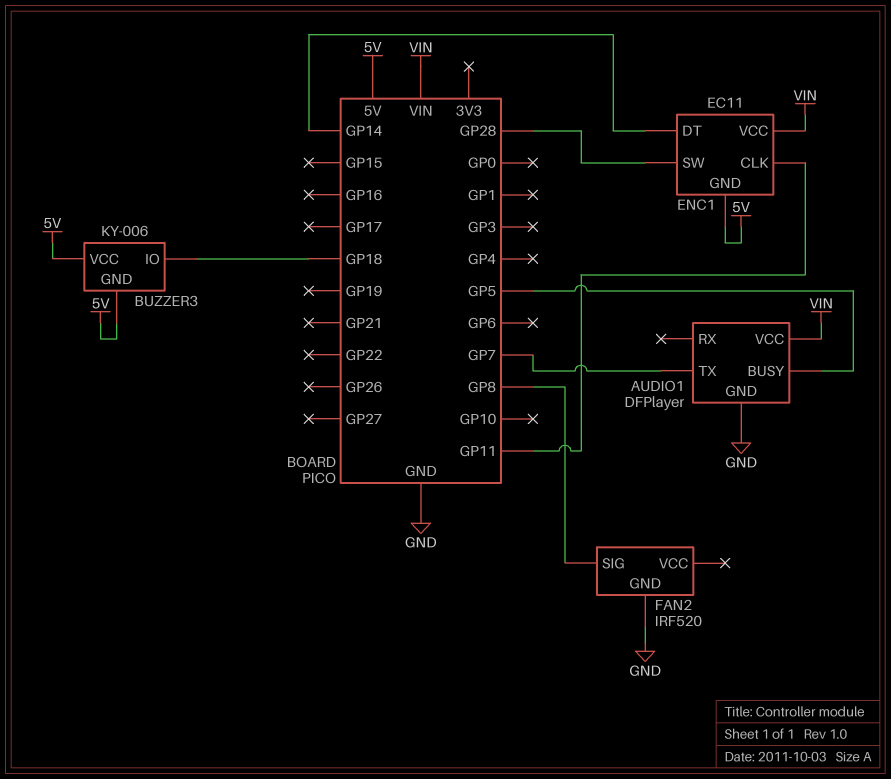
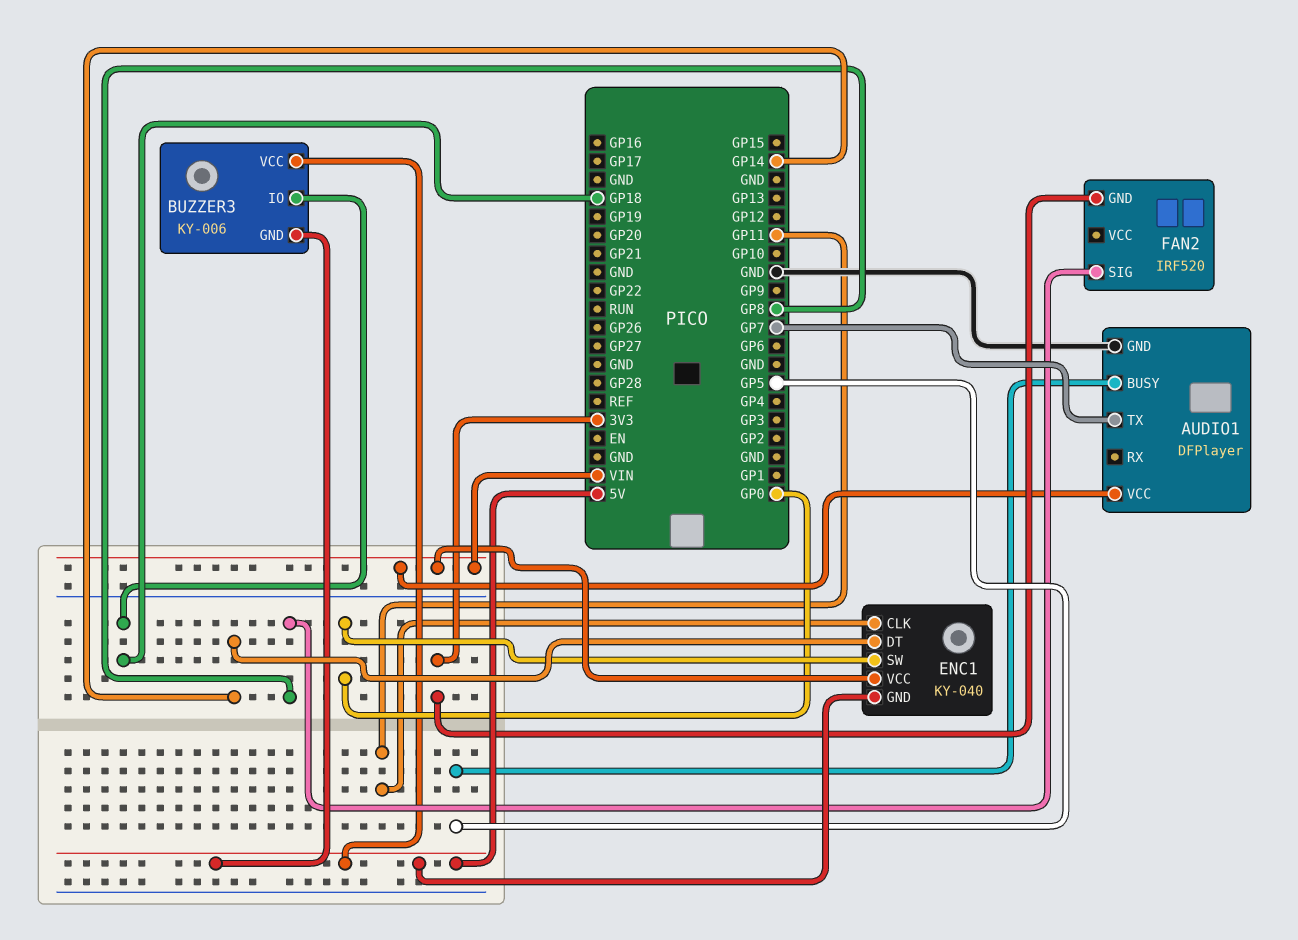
ENC1: EC11 -> KY-040
ENC1 pin SW: GP28 -> GP0
FAN2 pin GND: GND -> 3V3

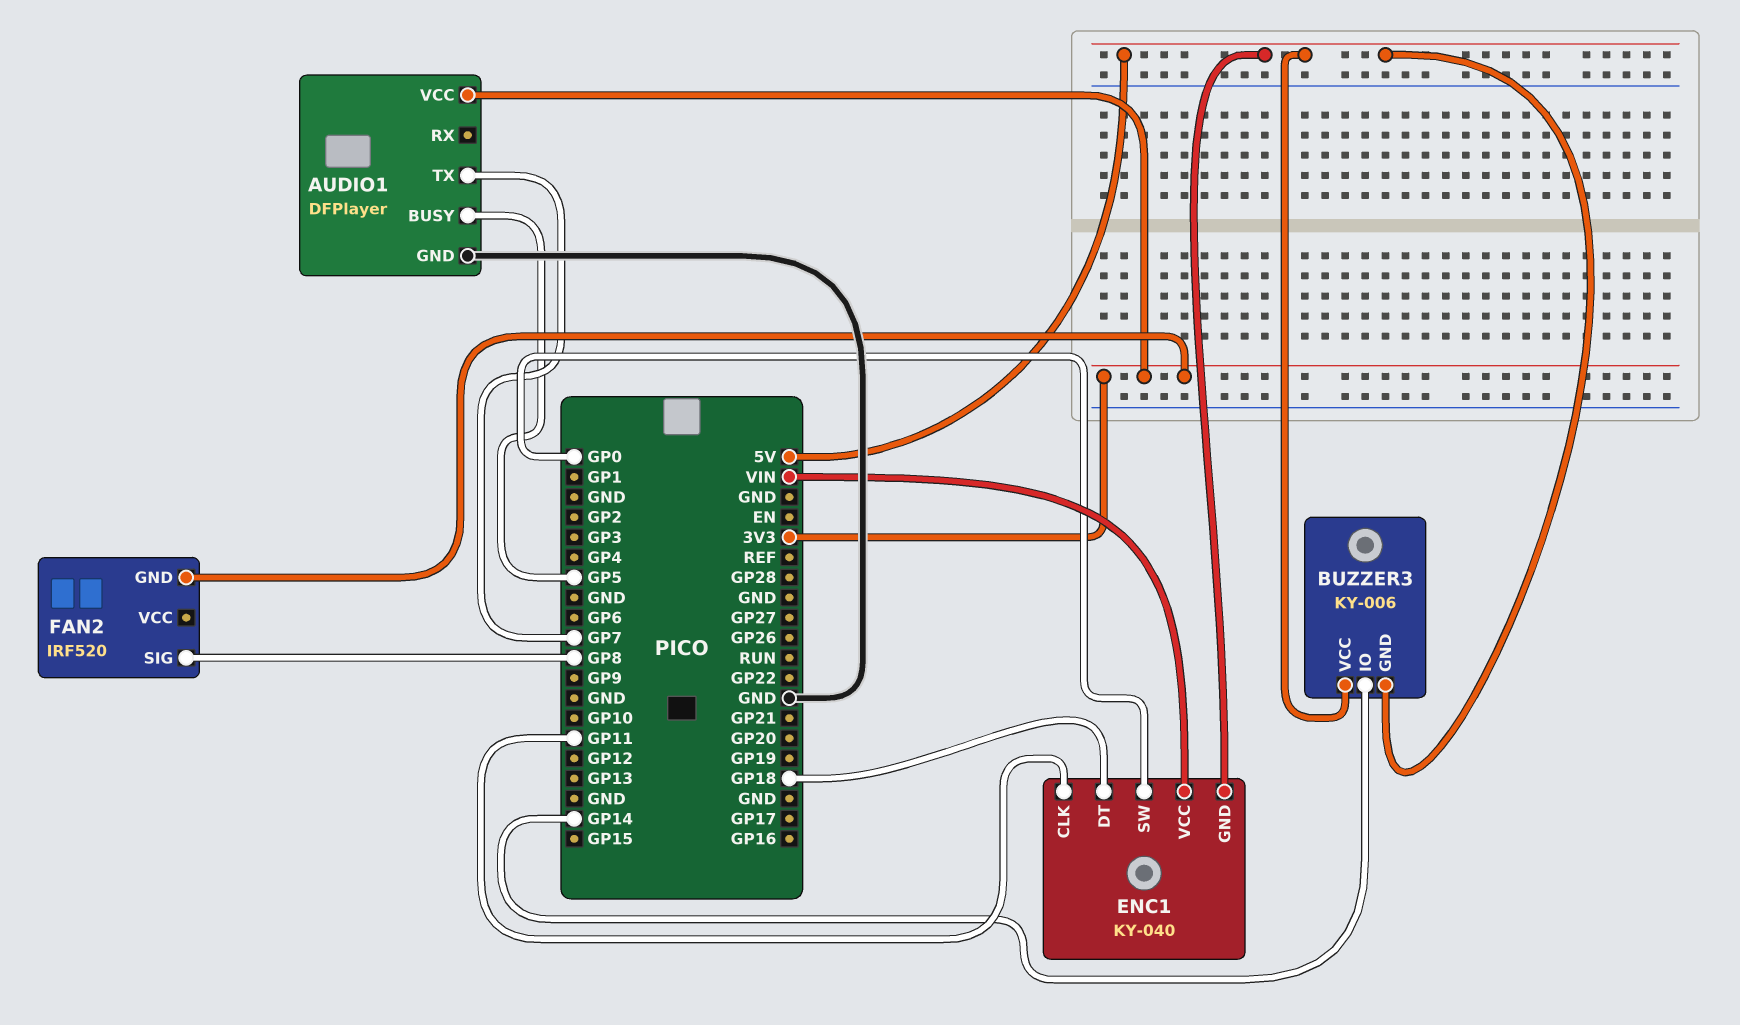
AUDIO1 pin VCC: VIN -> 3V3
BUZZER3 pin IO: GP18 -> GP14
ENC1 pin DT: GP14 -> GP18

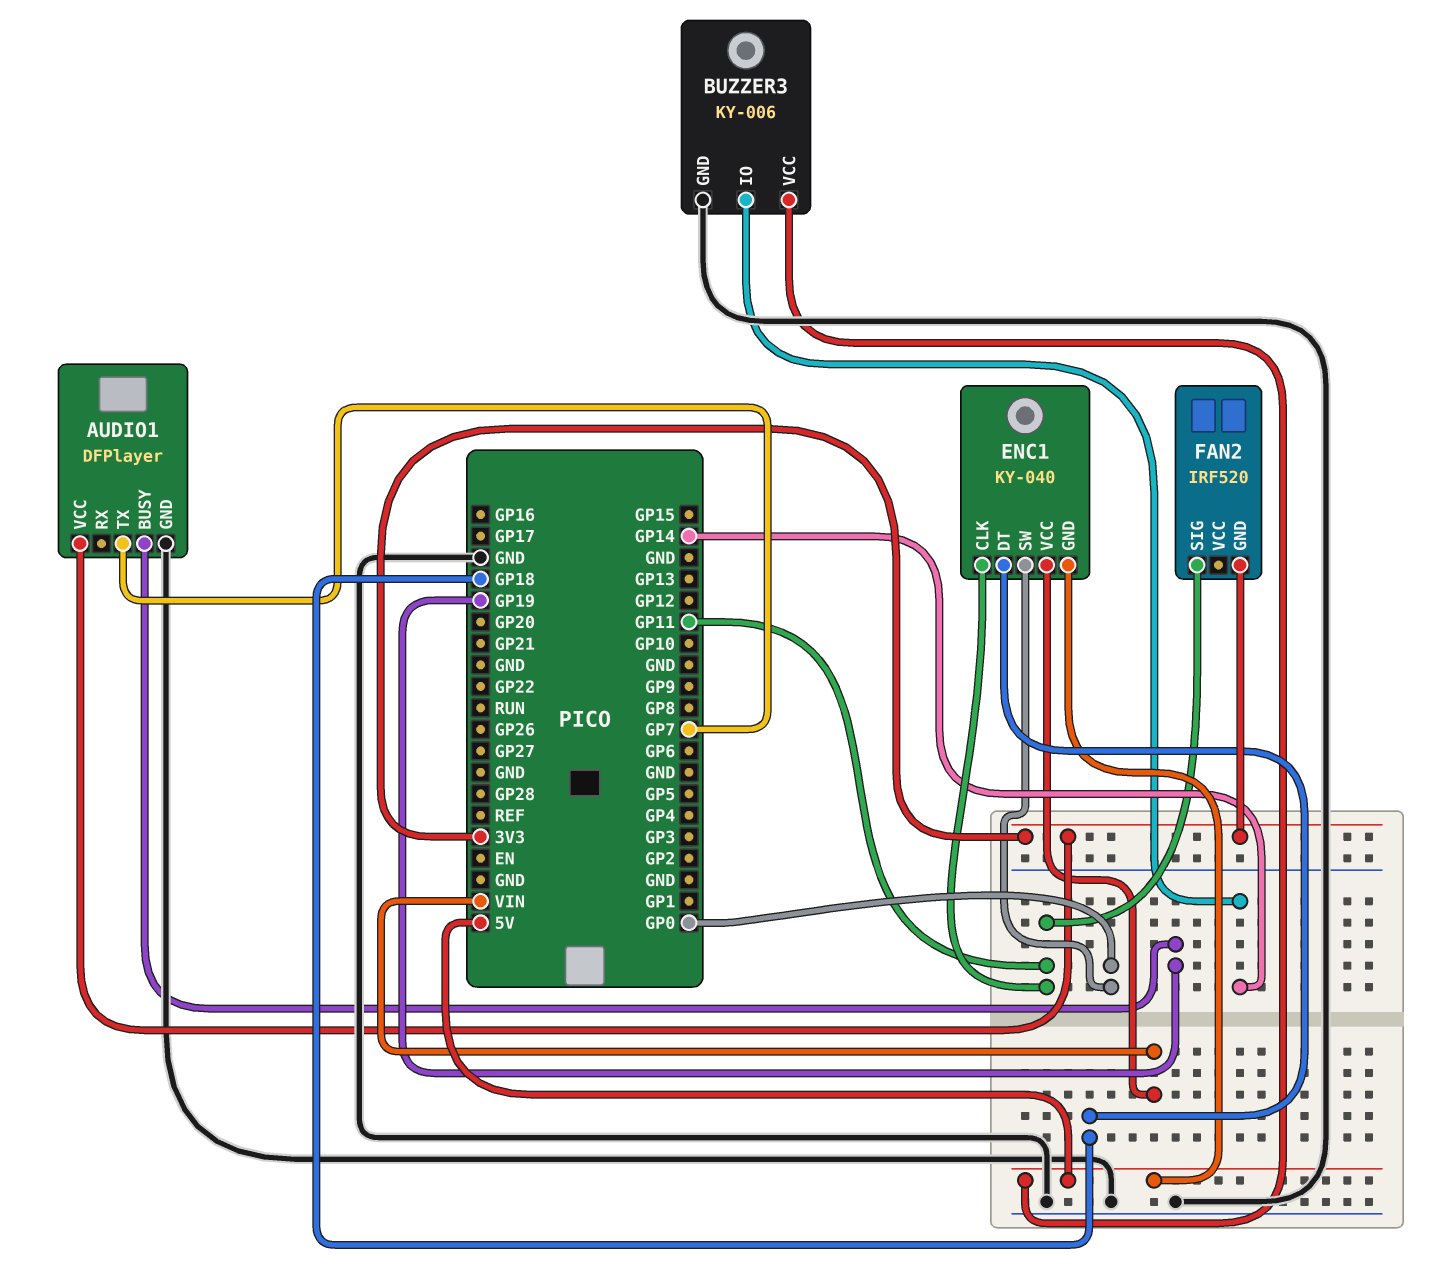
AUDIO1 pin BUSY: GP5 -> GP19
BUZZER3 pin GND: 5V -> GND
FAN2 pin SIG: GP8 -> GP11

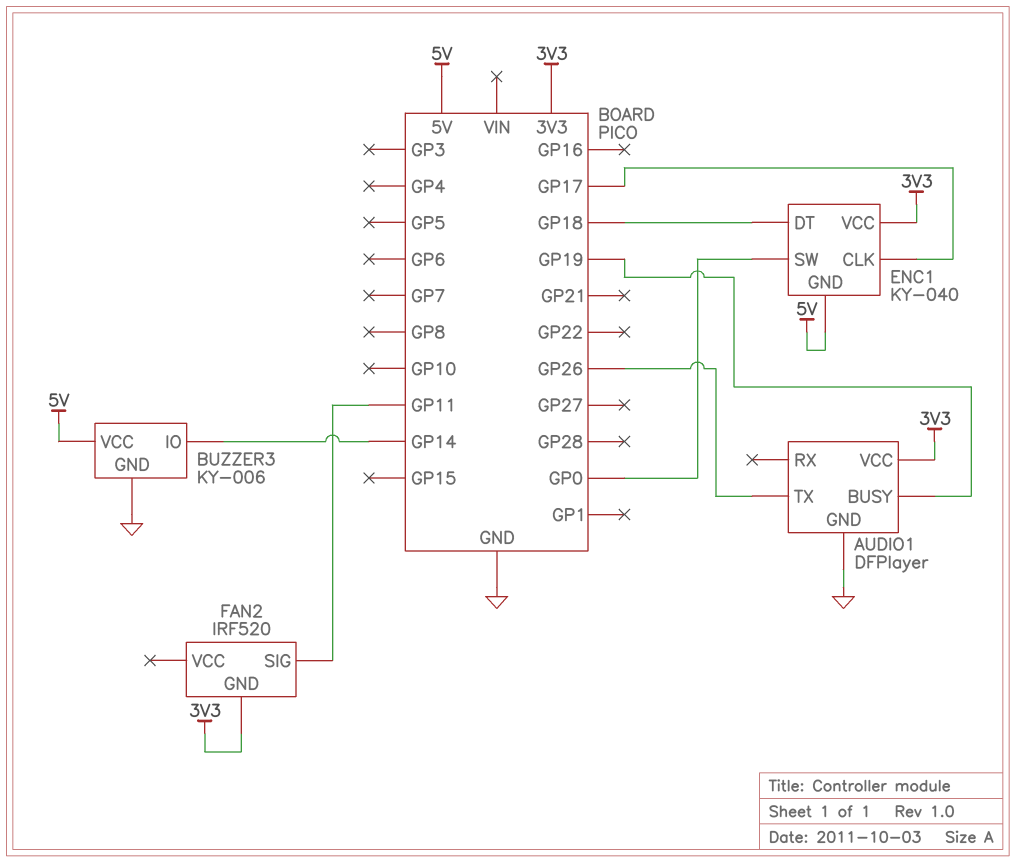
AUDIO1 pin TX: GP7 -> GP26
ENC1 pin CLK: GP11 -> GP17
ENC1 pin VCC: VIN -> 3V3

